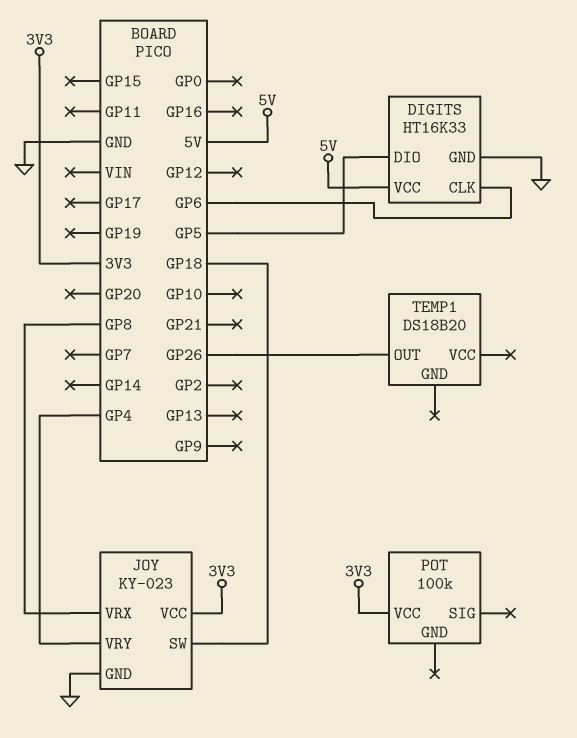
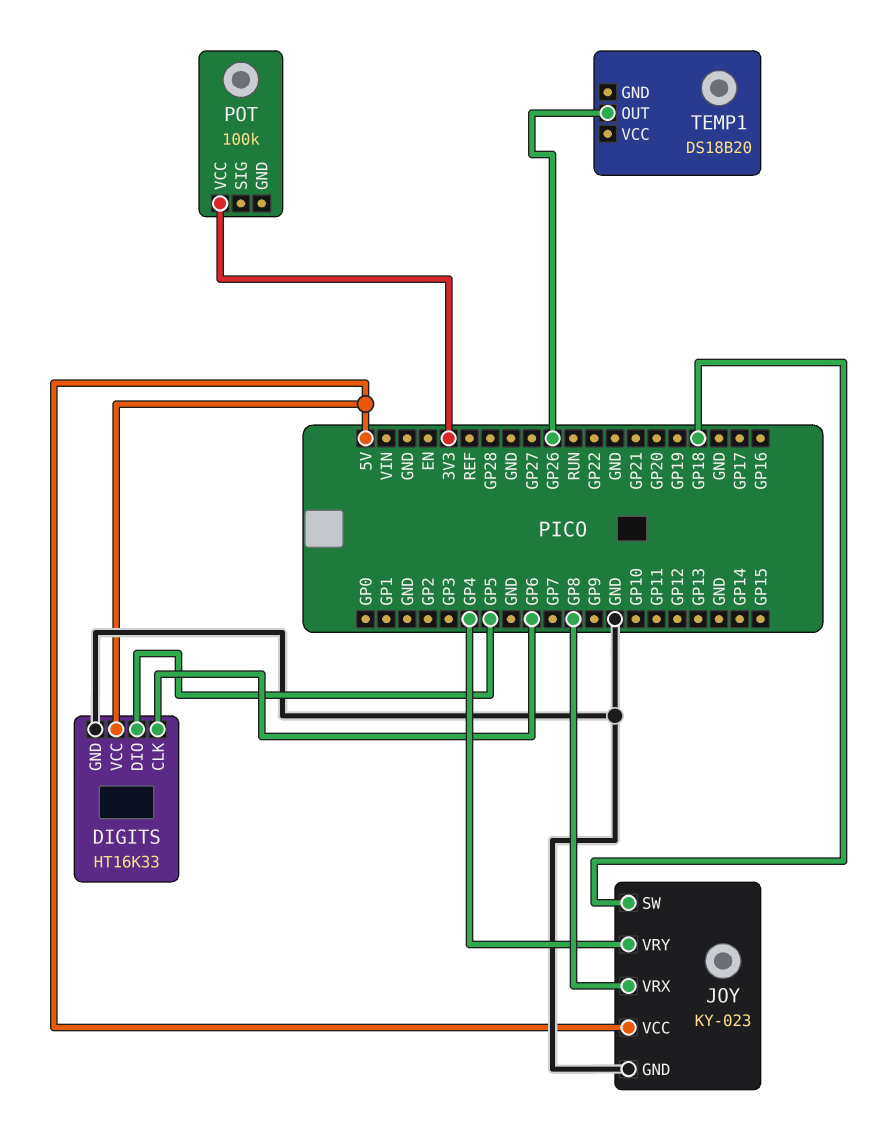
JOY pin VCC: 3V3 -> 5V

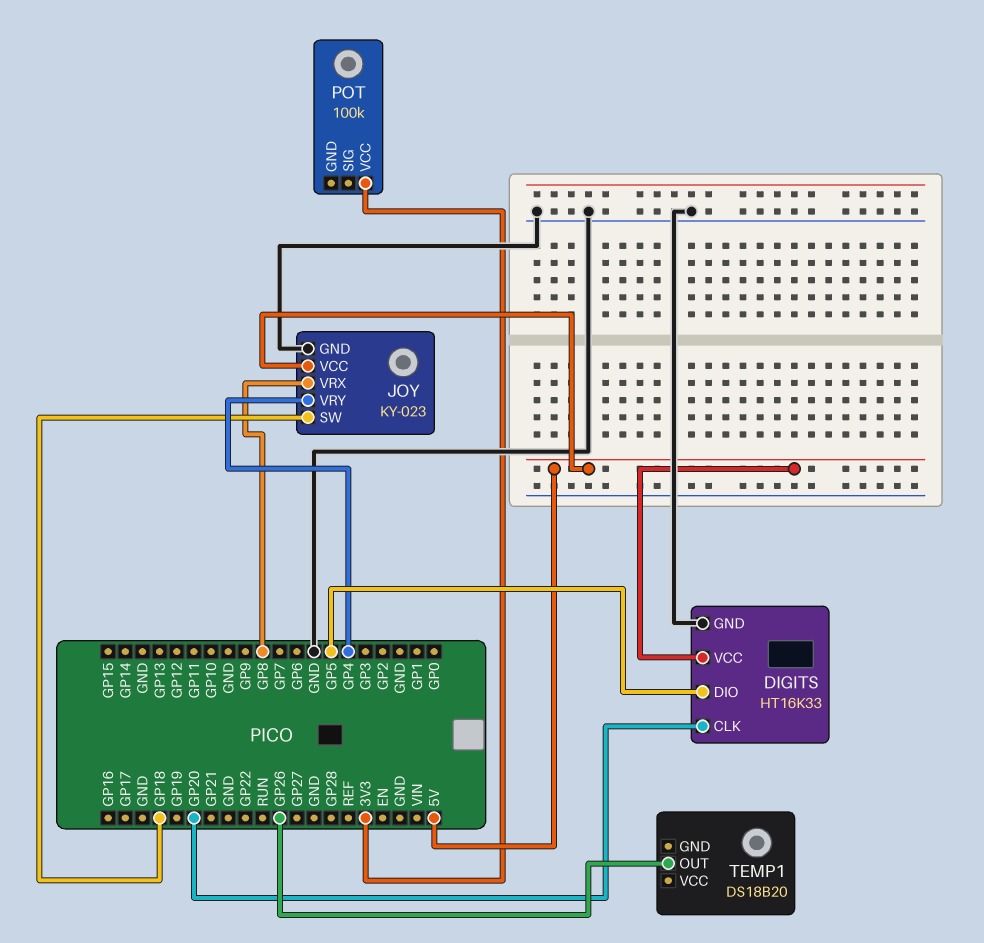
DIGITS pin CLK: GP6 -> GP20

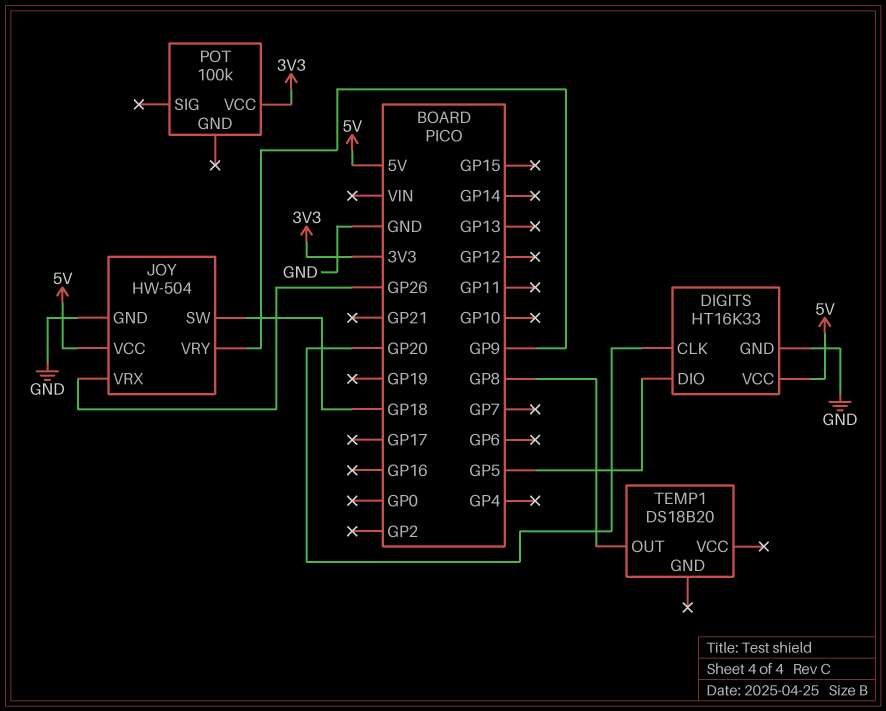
JOY: KY-023 -> HW-504
JOY pin VRX: GP8 -> GP26
JOY pin VRY: GP4 -> GP9
TEMP1 pin OUT: GP26 -> GP8

